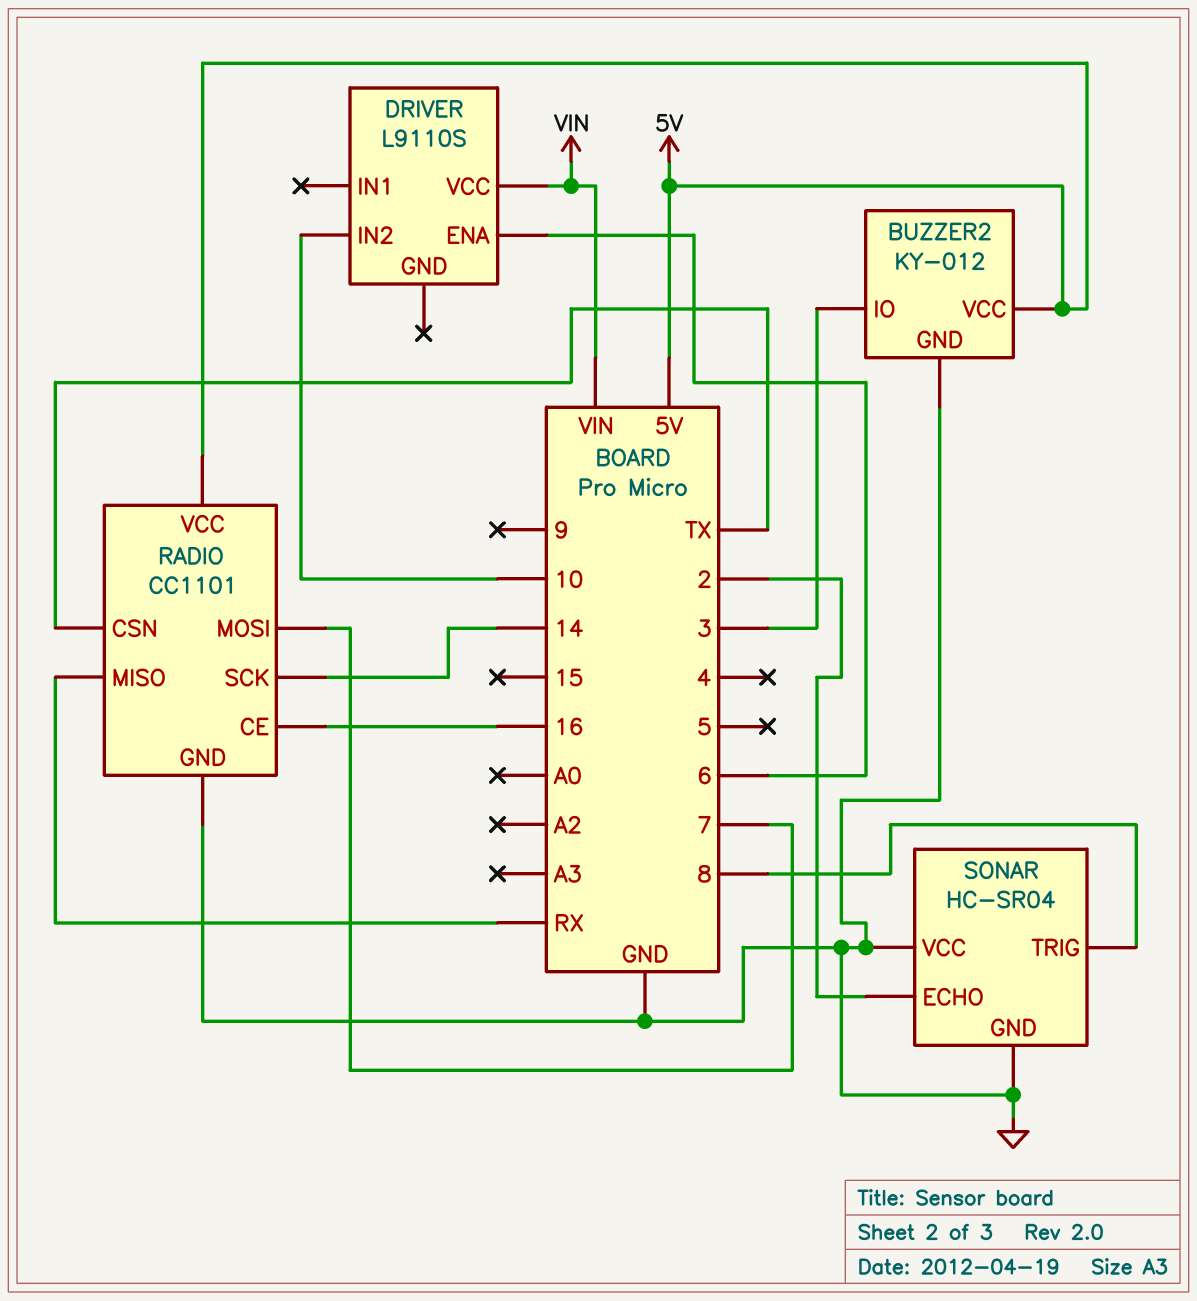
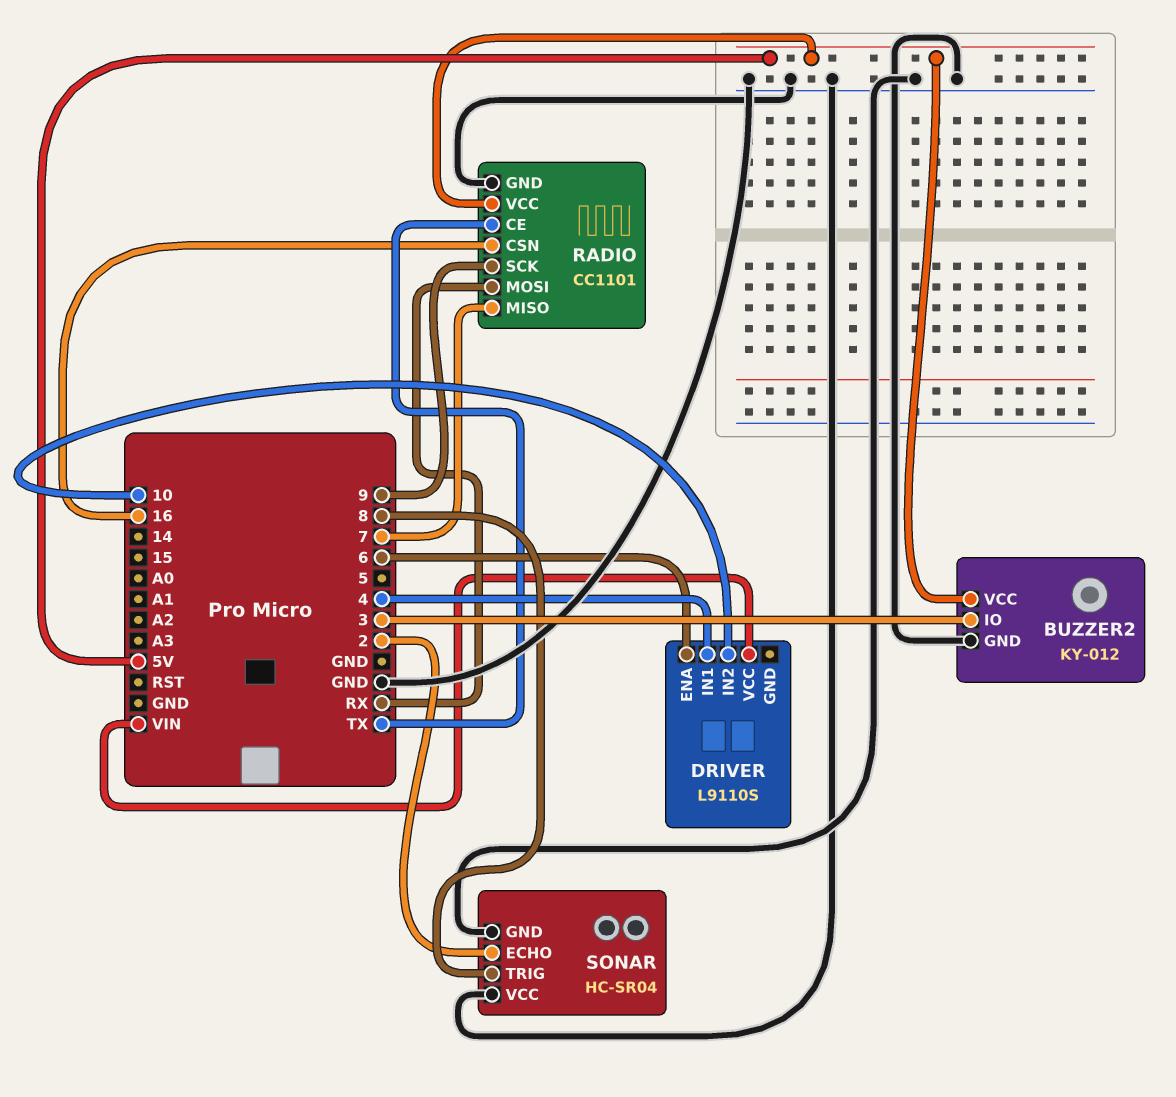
DRIVER pin IN1: none -> 4
RADIO pin CE: 16 -> TX
RADIO pin CSN: TX -> 16
RADIO pin MISO: RX -> 7
RADIO pin MOSI: 7 -> RX
RADIO pin SCK: 14 -> 9

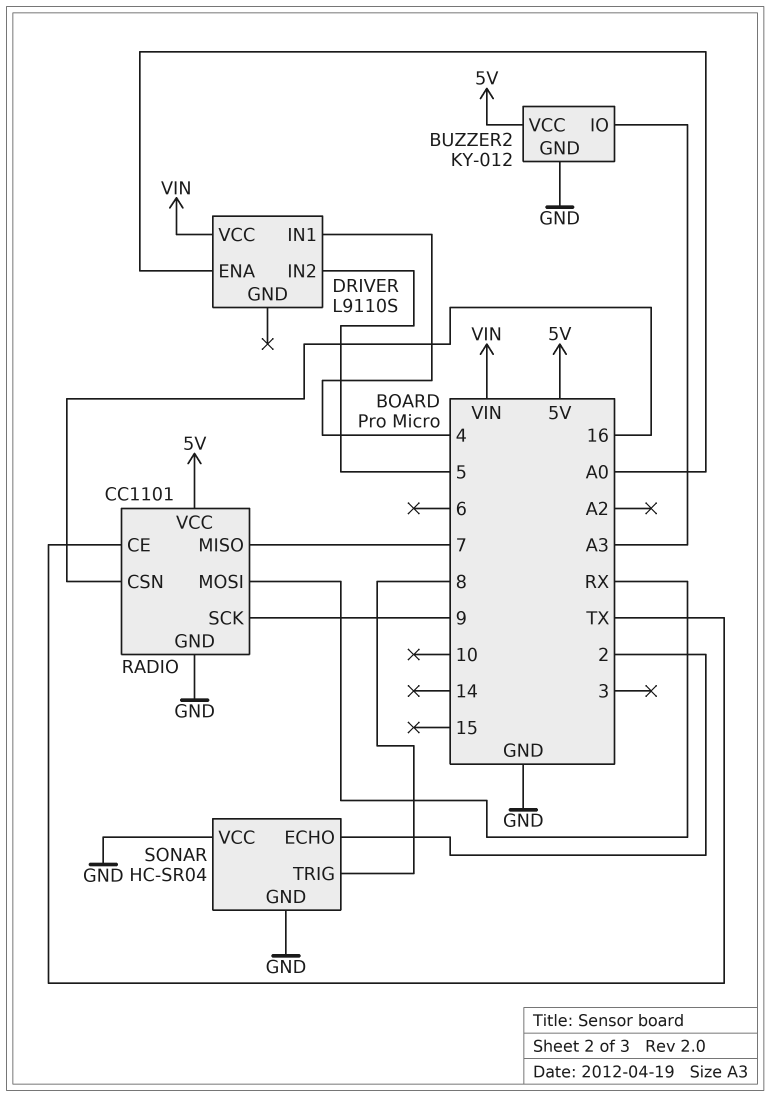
BUZZER2 pin IO: 3 -> A3
DRIVER pin ENA: 6 -> A0
DRIVER pin IN2: 10 -> 5

